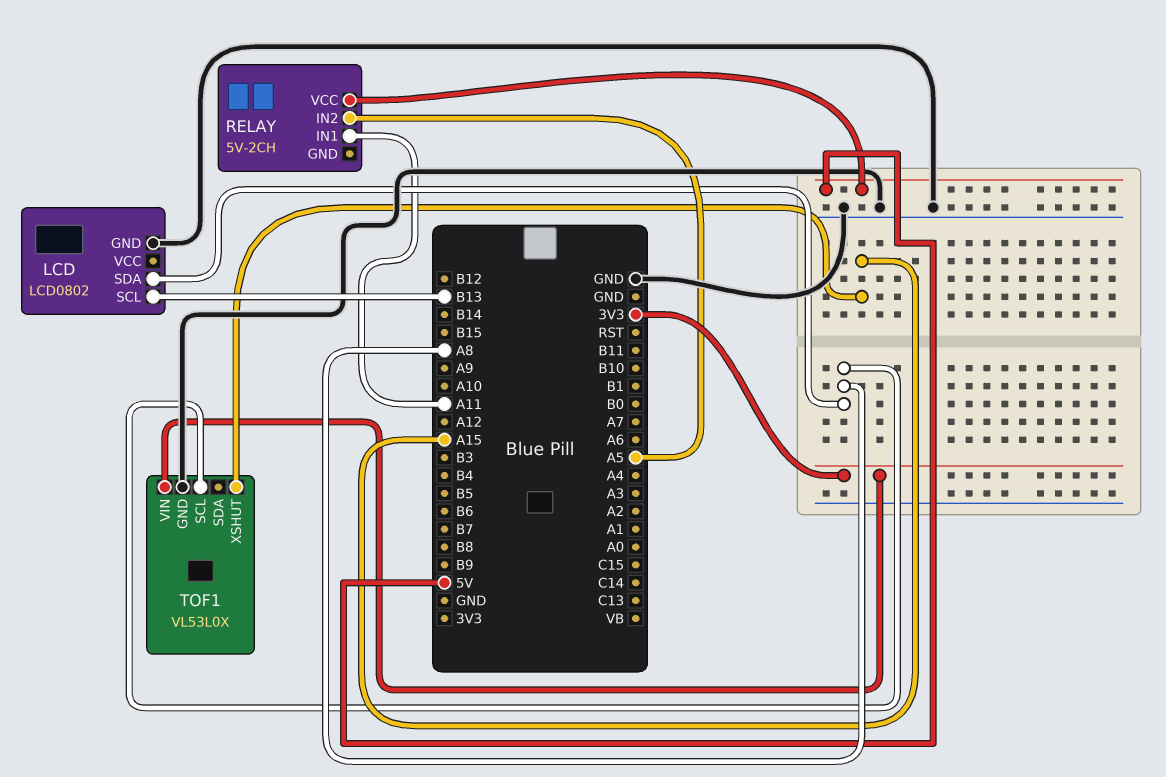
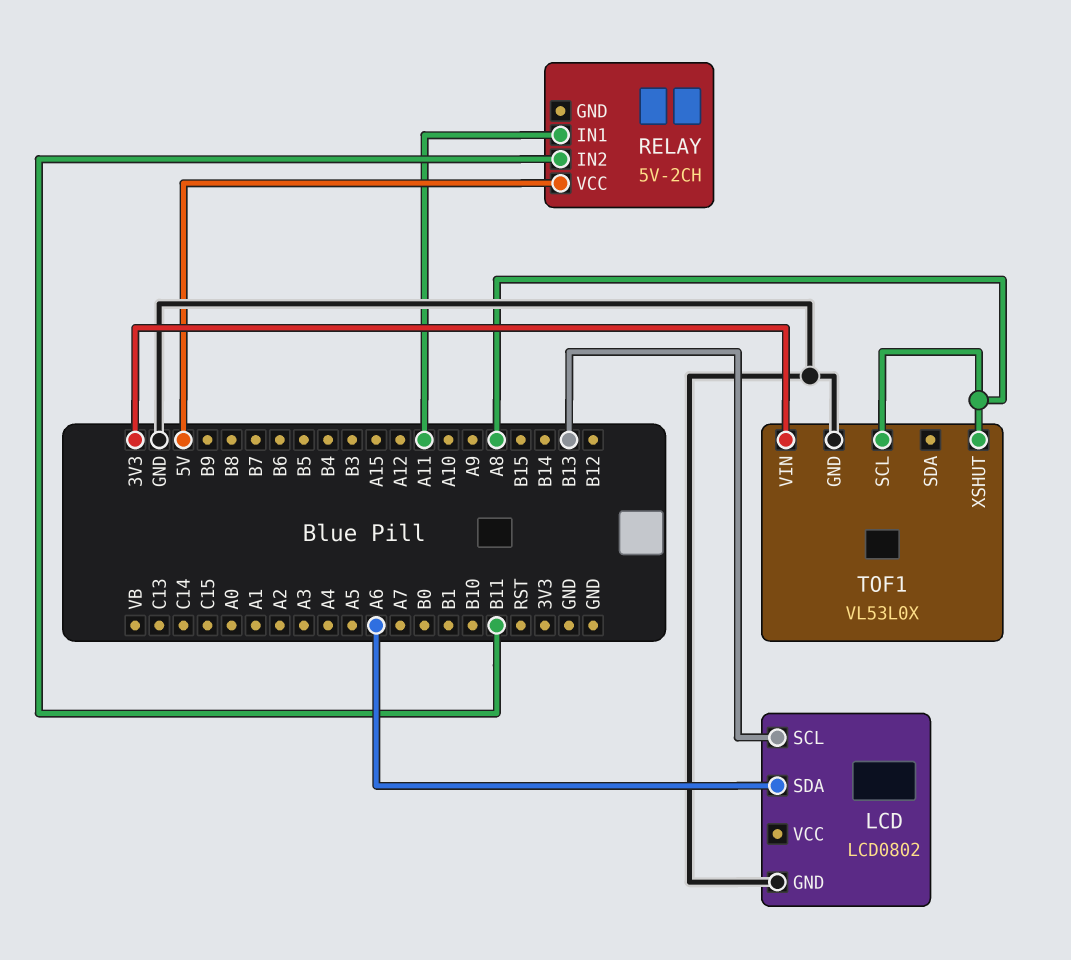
LCD pin SDA: A8 -> A6
RELAY pin IN2: A5 -> B11
TOF1 pin XSHUT: A15 -> A8

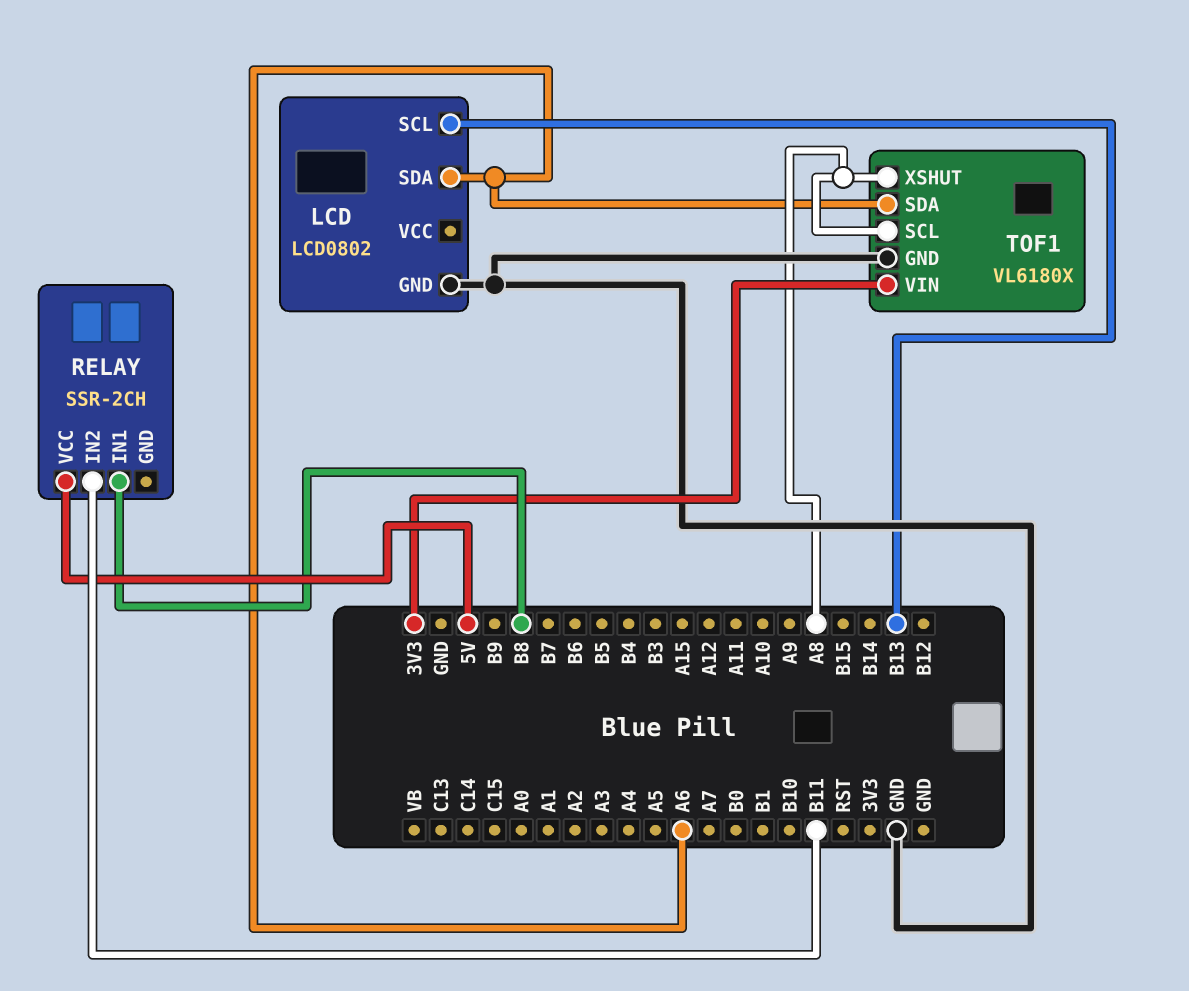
RELAY: 5V-2CH -> SSR-2CH
RELAY pin IN1: A11 -> B8
TOF1: VL53L0X -> VL6180X
TOF1 pin SDA: none -> A6

